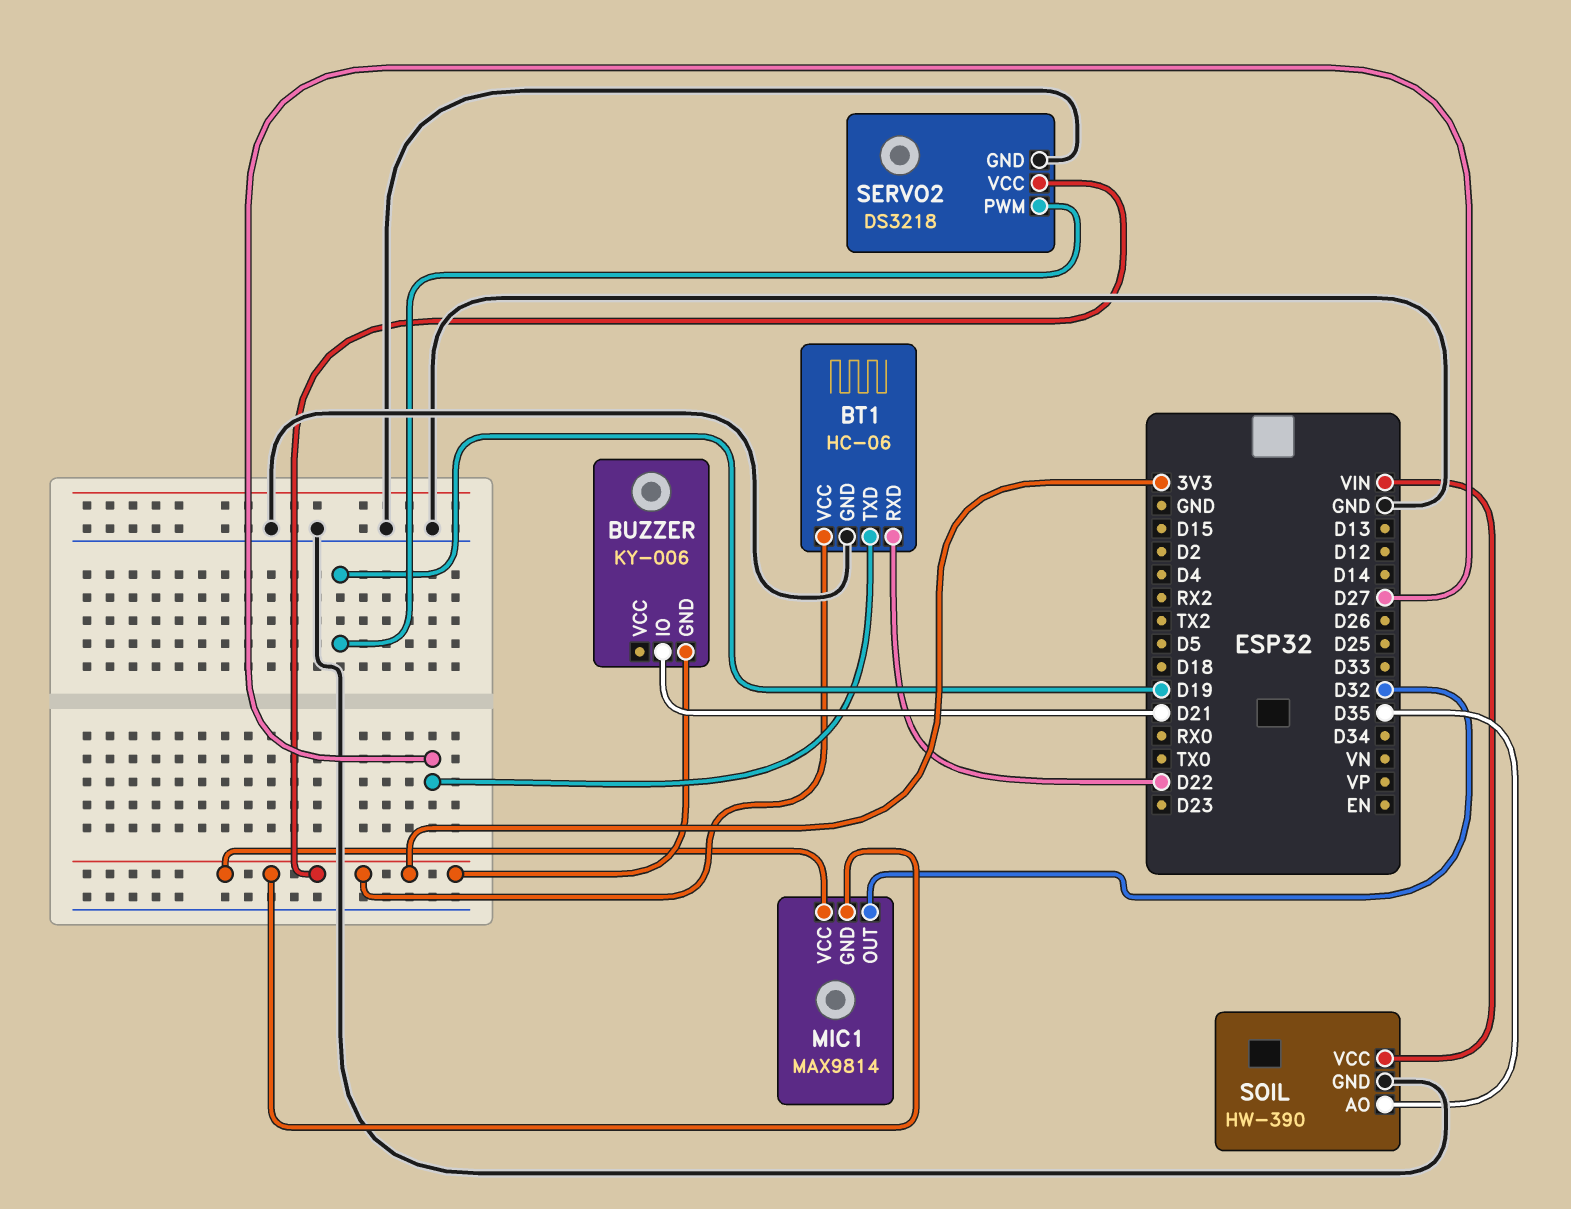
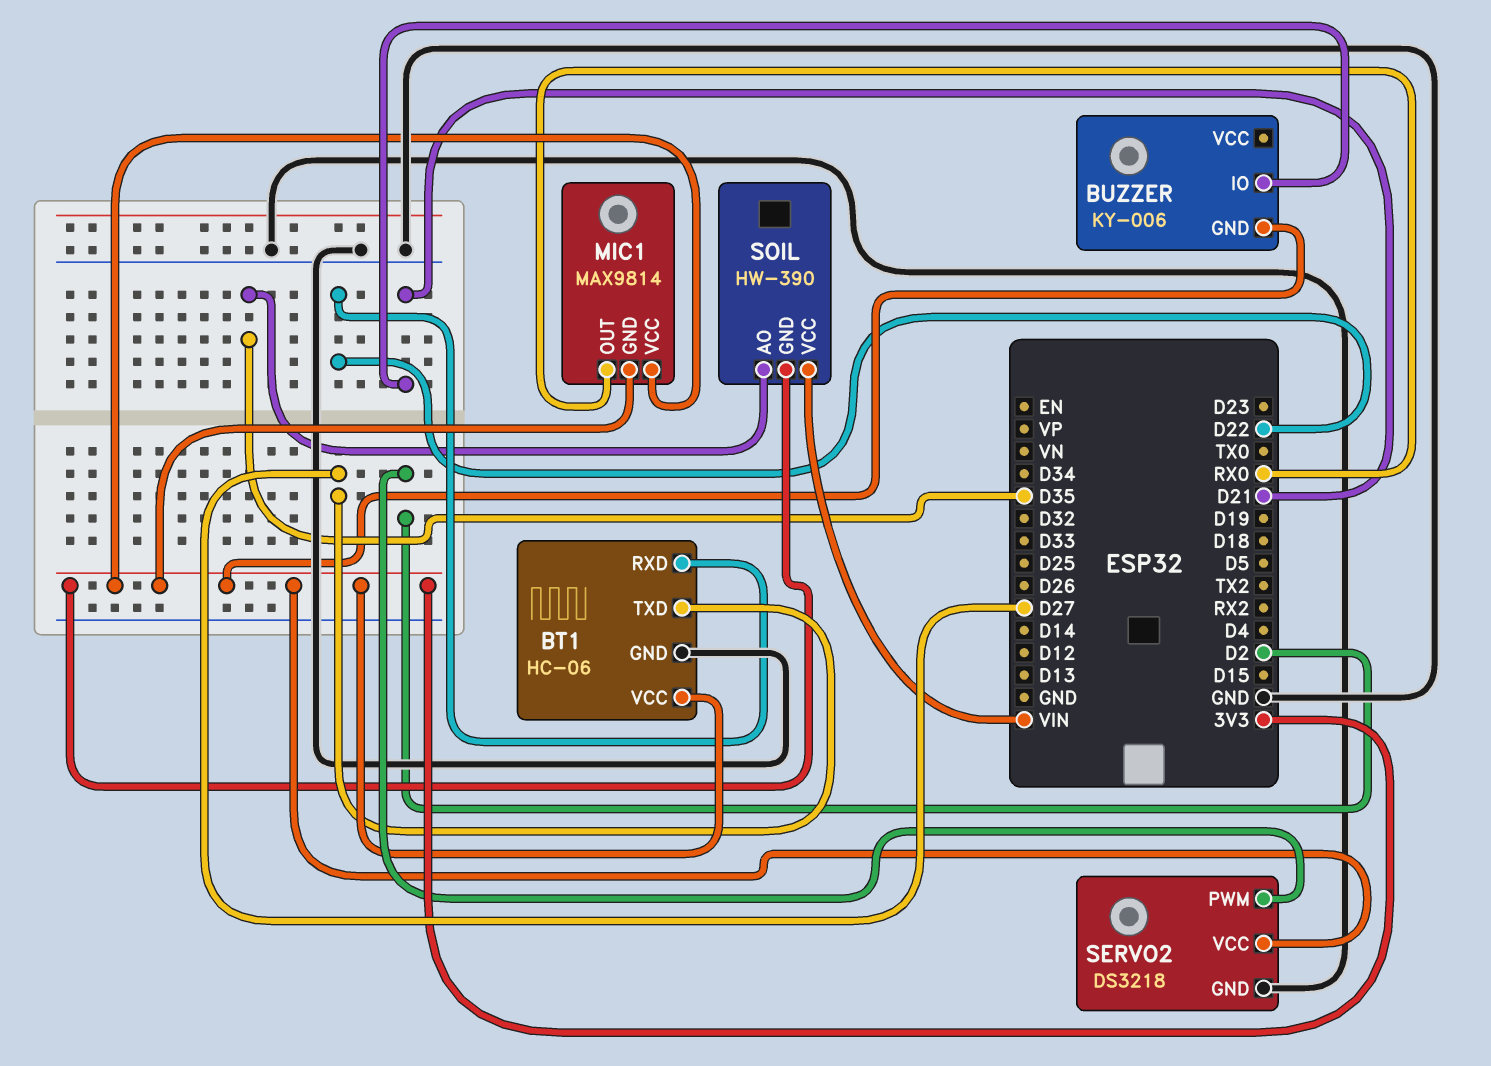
MIC1 pin OUT: D32 -> RX0
SERVO2 pin PWM: D19 -> D2
SOIL pin GND: GND -> 3V3

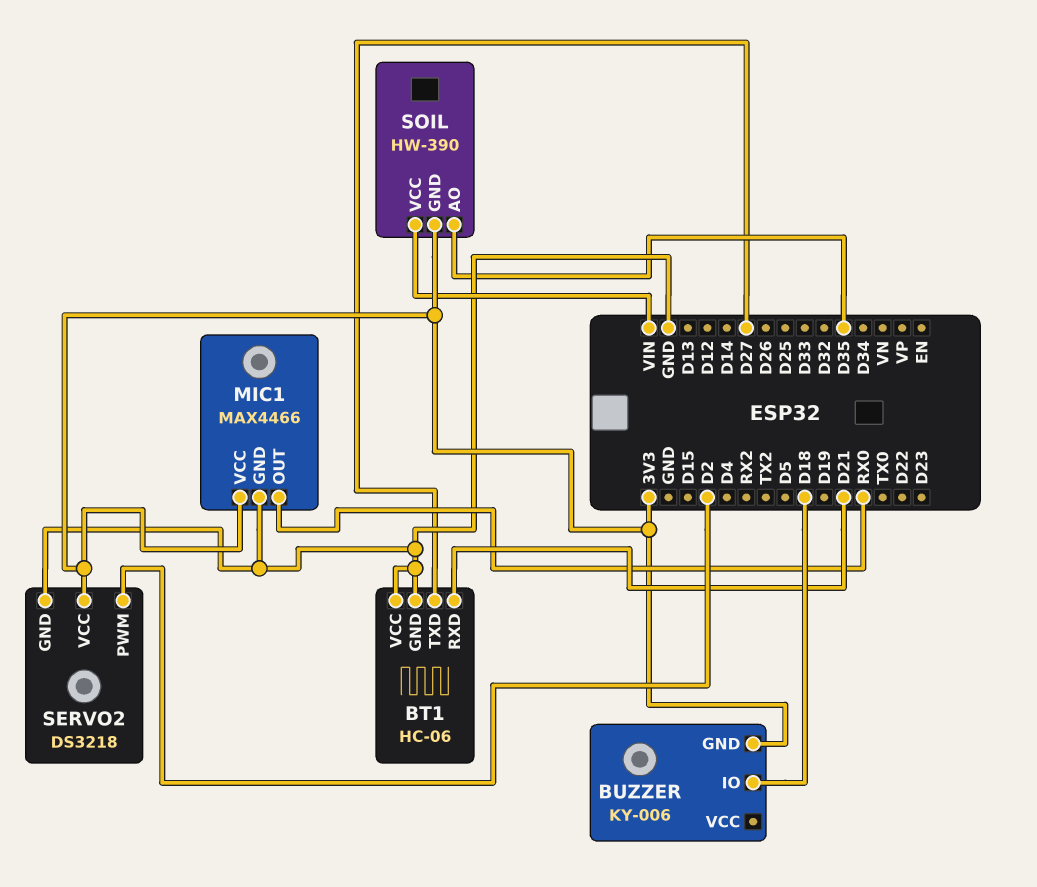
BT1 pin RXD: D22 -> D21
BT1 pin VCC: 3V3 -> GND
BUZZER pin IO: D21 -> D18
MIC1: MAX9814 -> MAX4466
MIC1 pin GND: 3V3 -> GND

